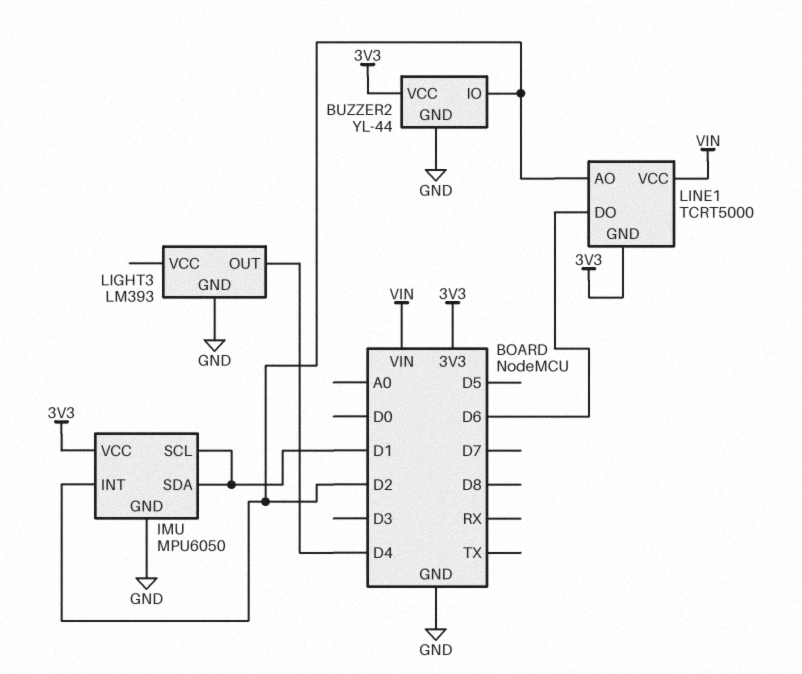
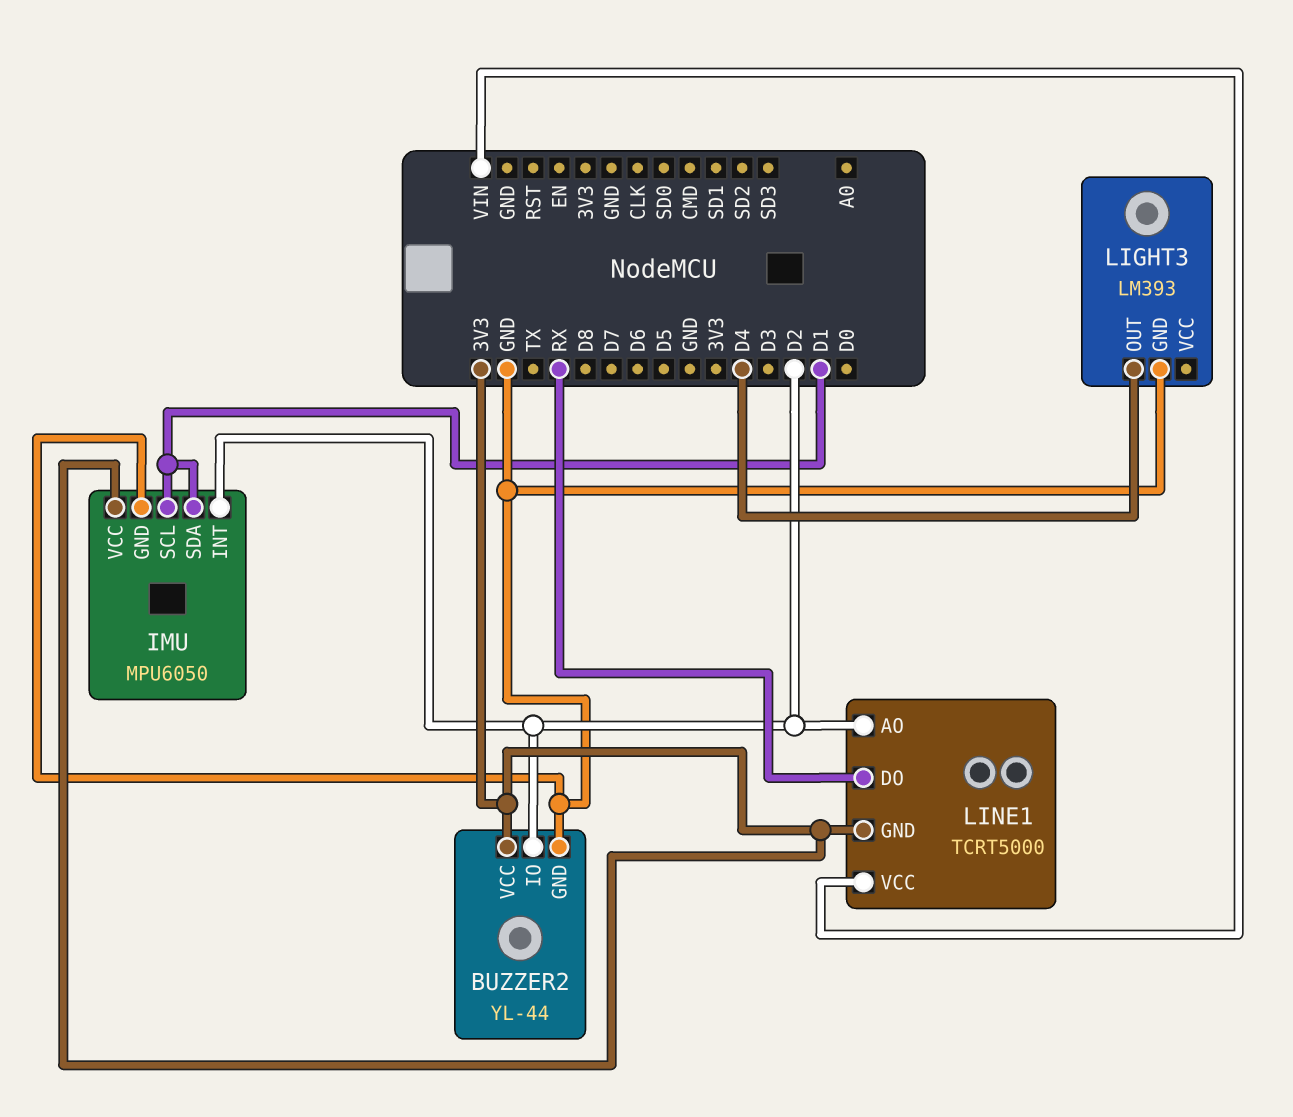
LINE1 pin DO: D6 -> RX

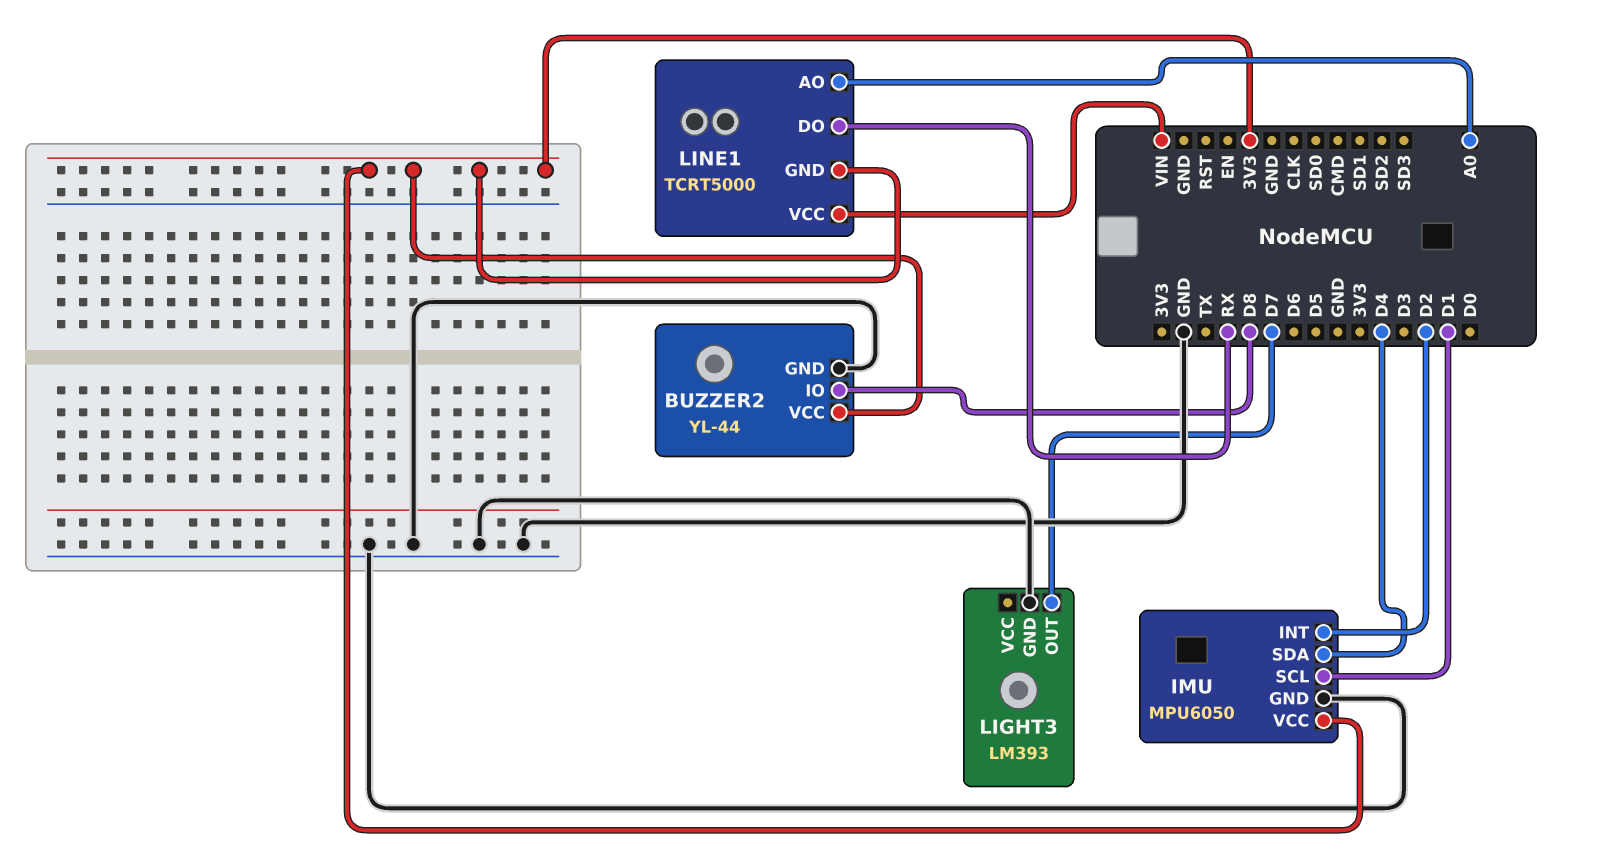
BUZZER2 pin IO: D2 -> D8
IMU pin SDA: D1 -> D4
LIGHT3 pin OUT: D4 -> D7
LINE1 pin AO: D2 -> A0

